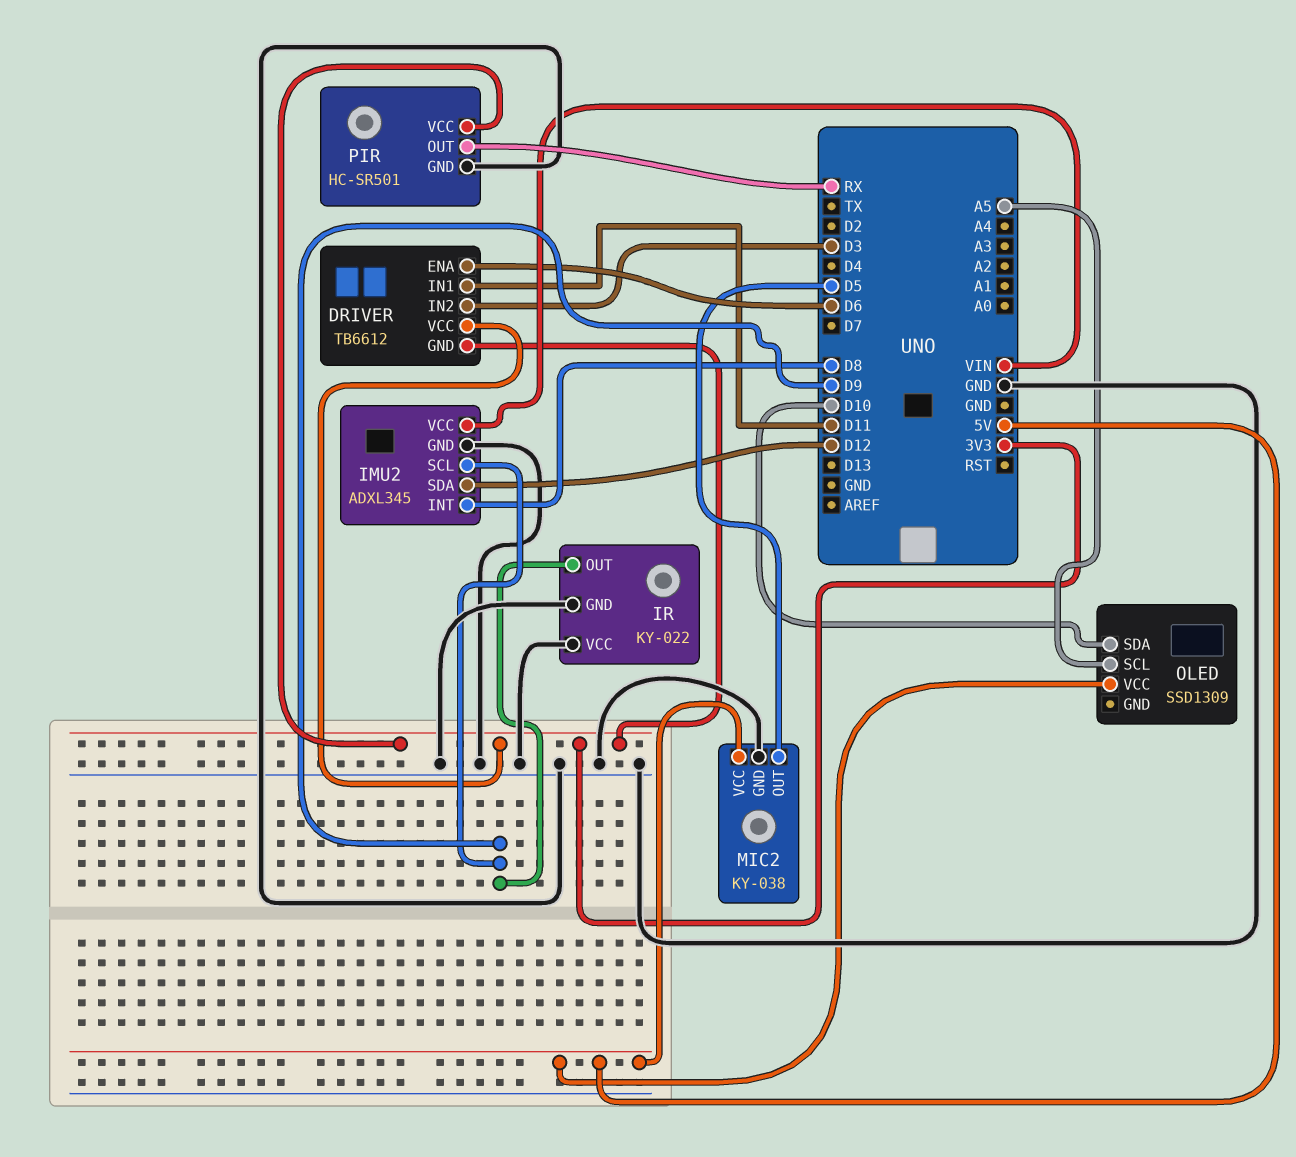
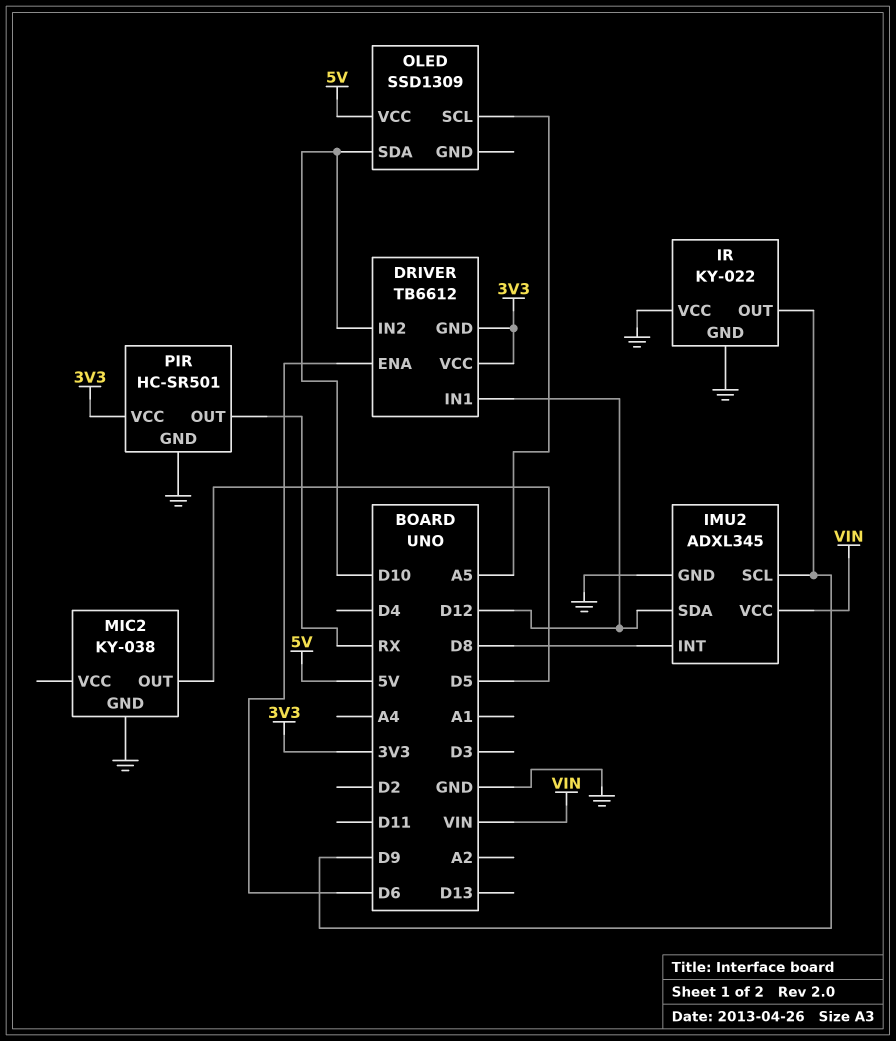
DRIVER pin IN1: D11 -> D12
DRIVER pin IN2: D3 -> D10
MIC2 pin VCC: 5V -> none

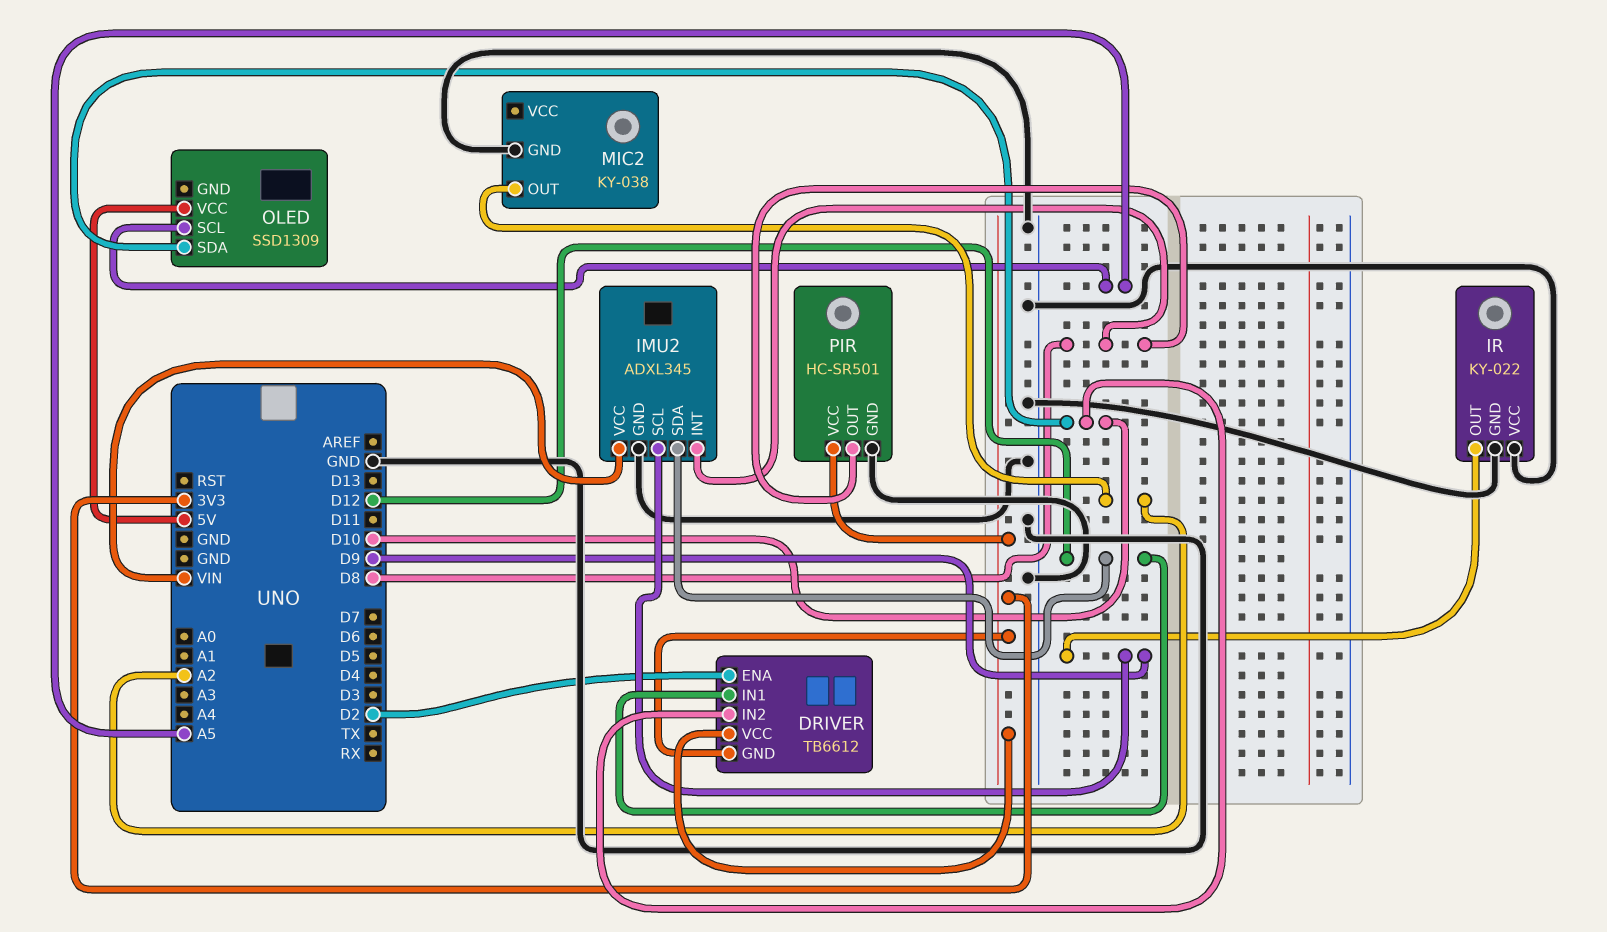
DRIVER pin ENA: D6 -> D2
MIC2 pin OUT: D5 -> A2
PIR pin OUT: RX -> D8

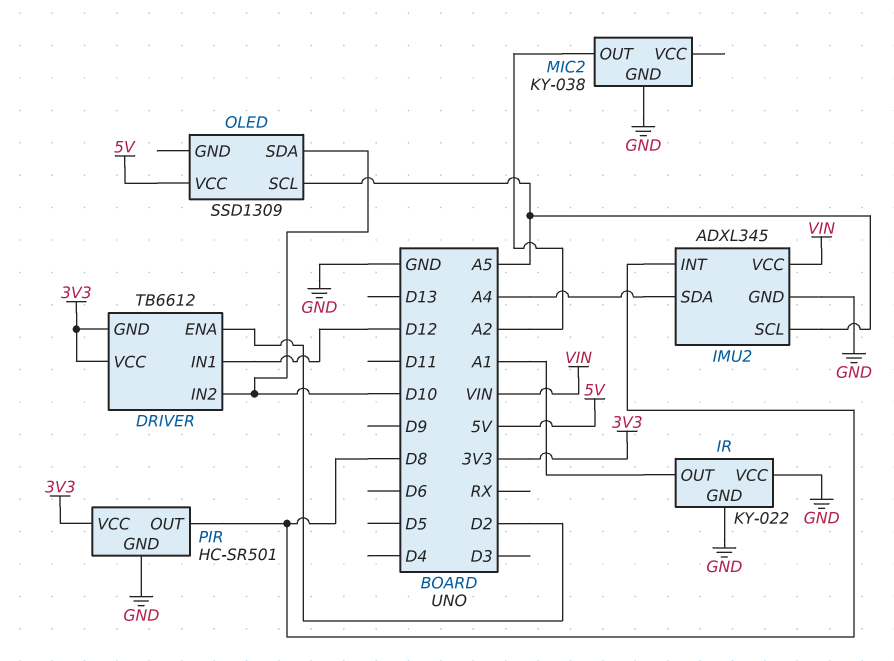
IMU2 pin SCL: D9 -> A5
IMU2 pin SDA: D12 -> A4
IR pin OUT: D9 -> A1

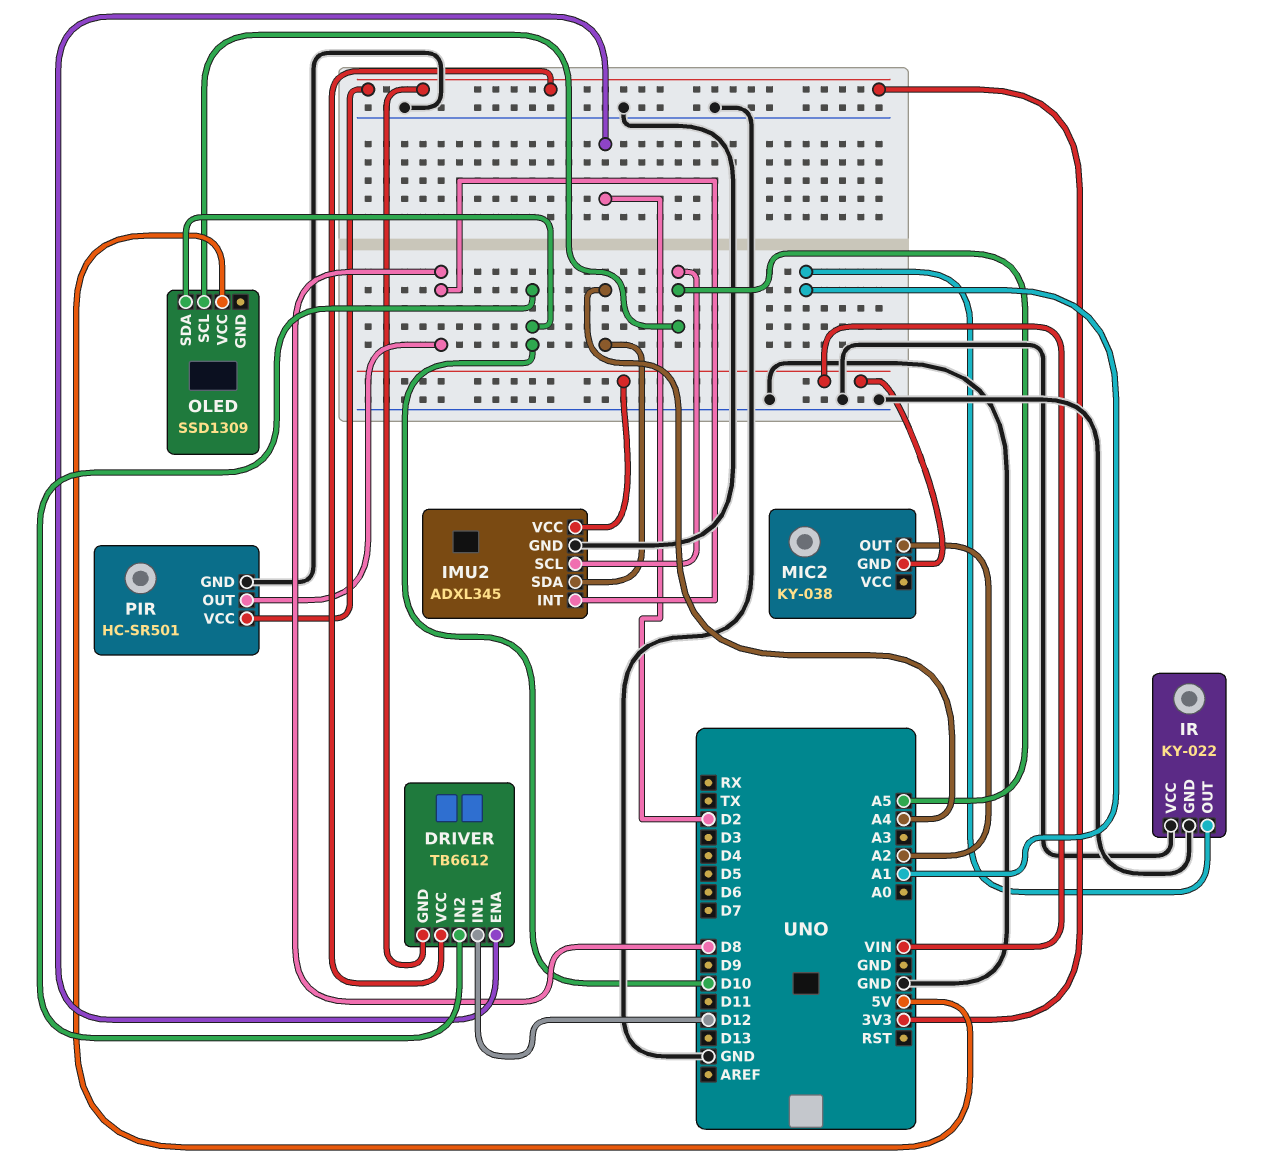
MIC2 pin GND: GND -> VIN

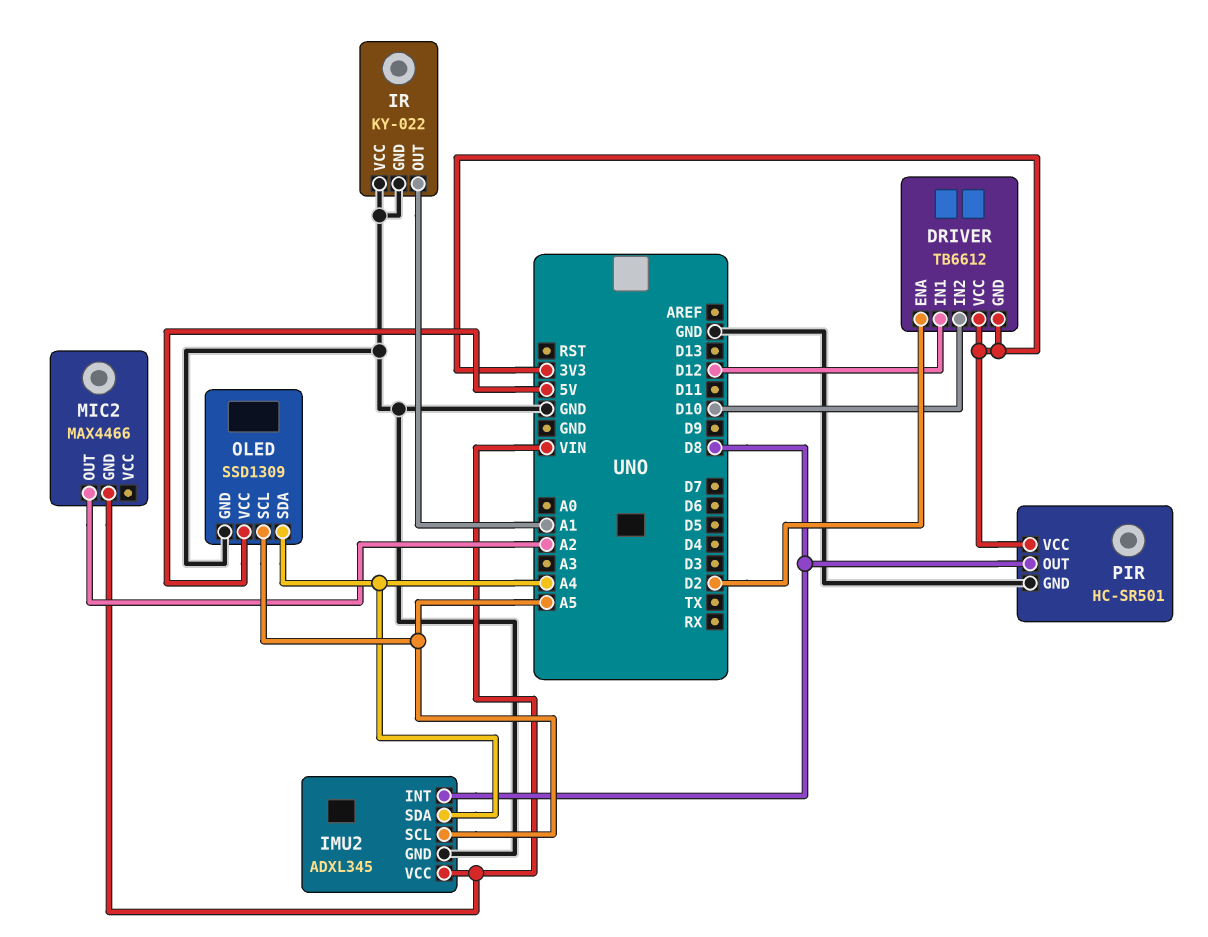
MIC2: KY-038 -> MAX4466
OLED pin GND: none -> GND
OLED pin SDA: D10 -> A4

